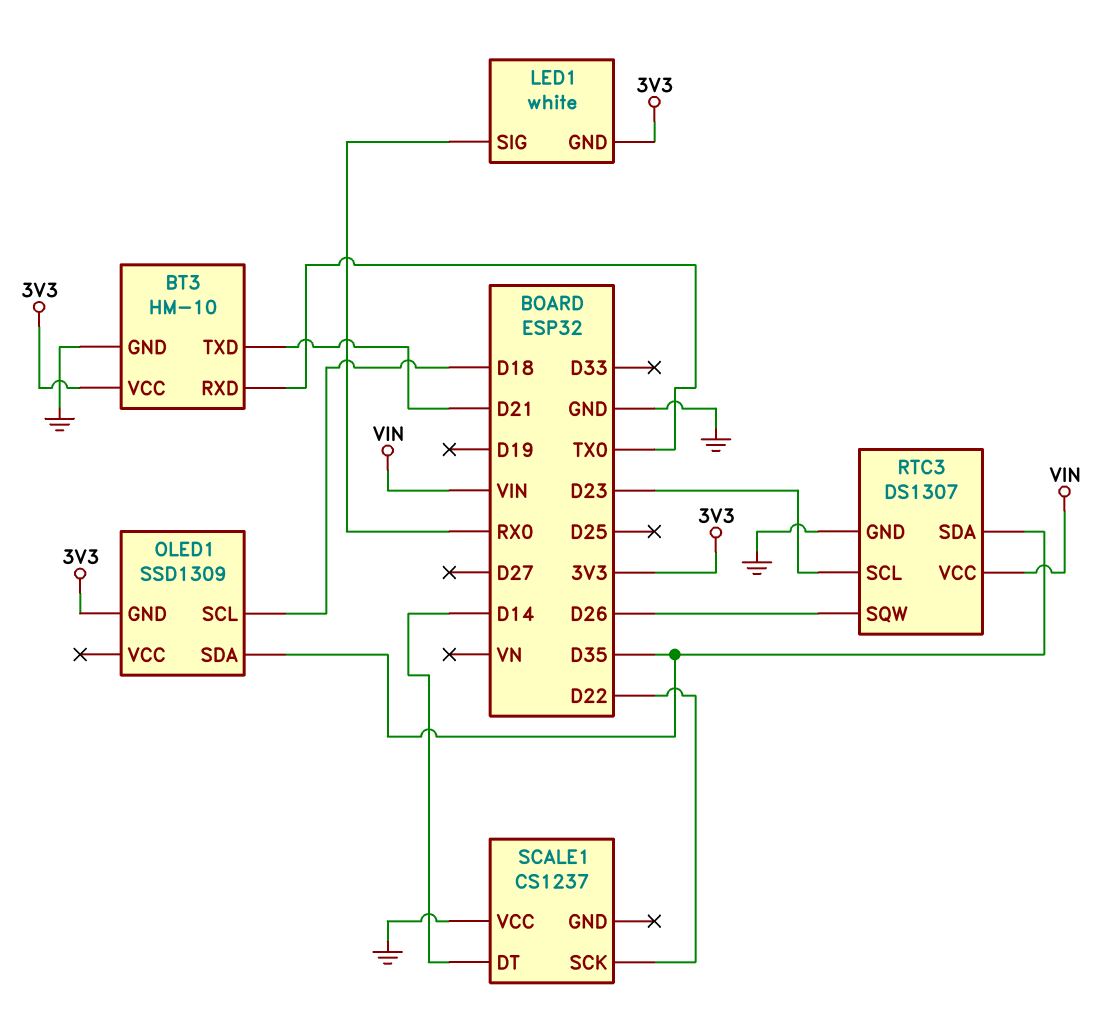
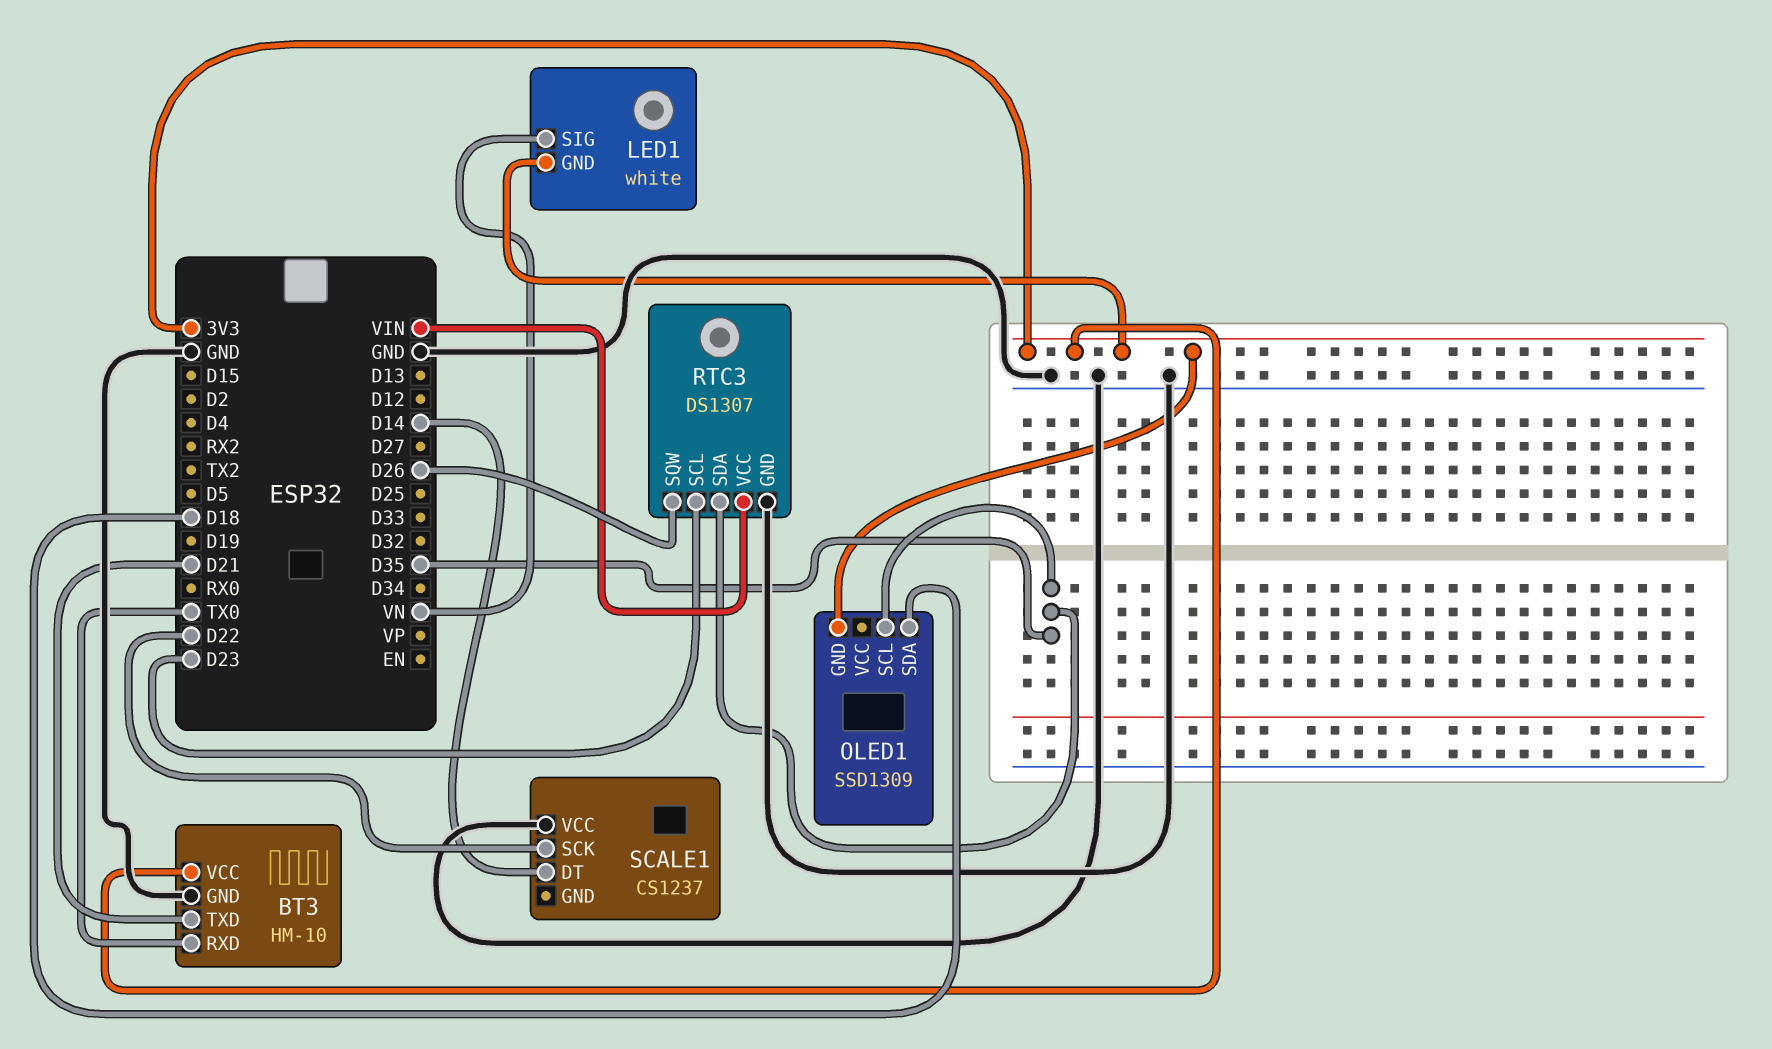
LED1 pin SIG: RX0 -> VN
OLED1 pin SCL: D18 -> D35
OLED1 pin SDA: D35 -> D18

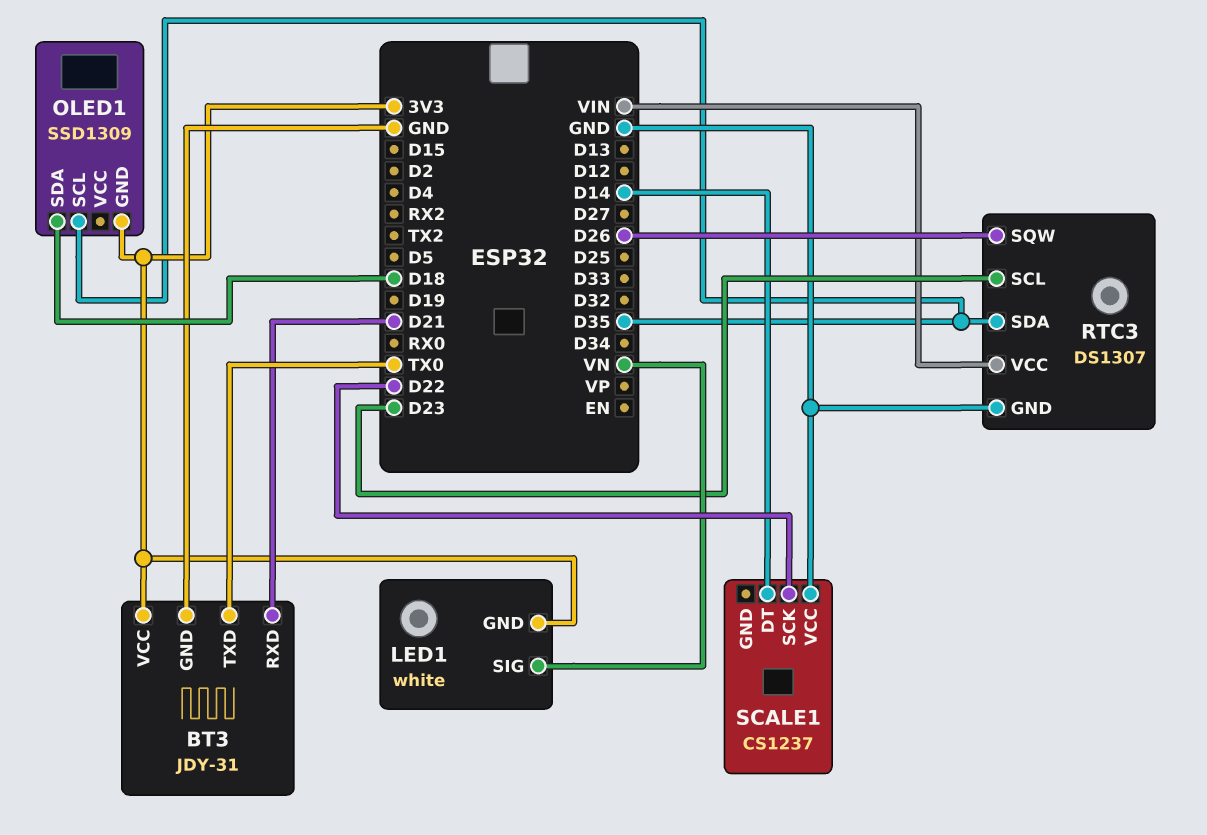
BT3: HM-10 -> JDY-31
BT3 pin RXD: TX0 -> D21
BT3 pin TXD: D21 -> TX0

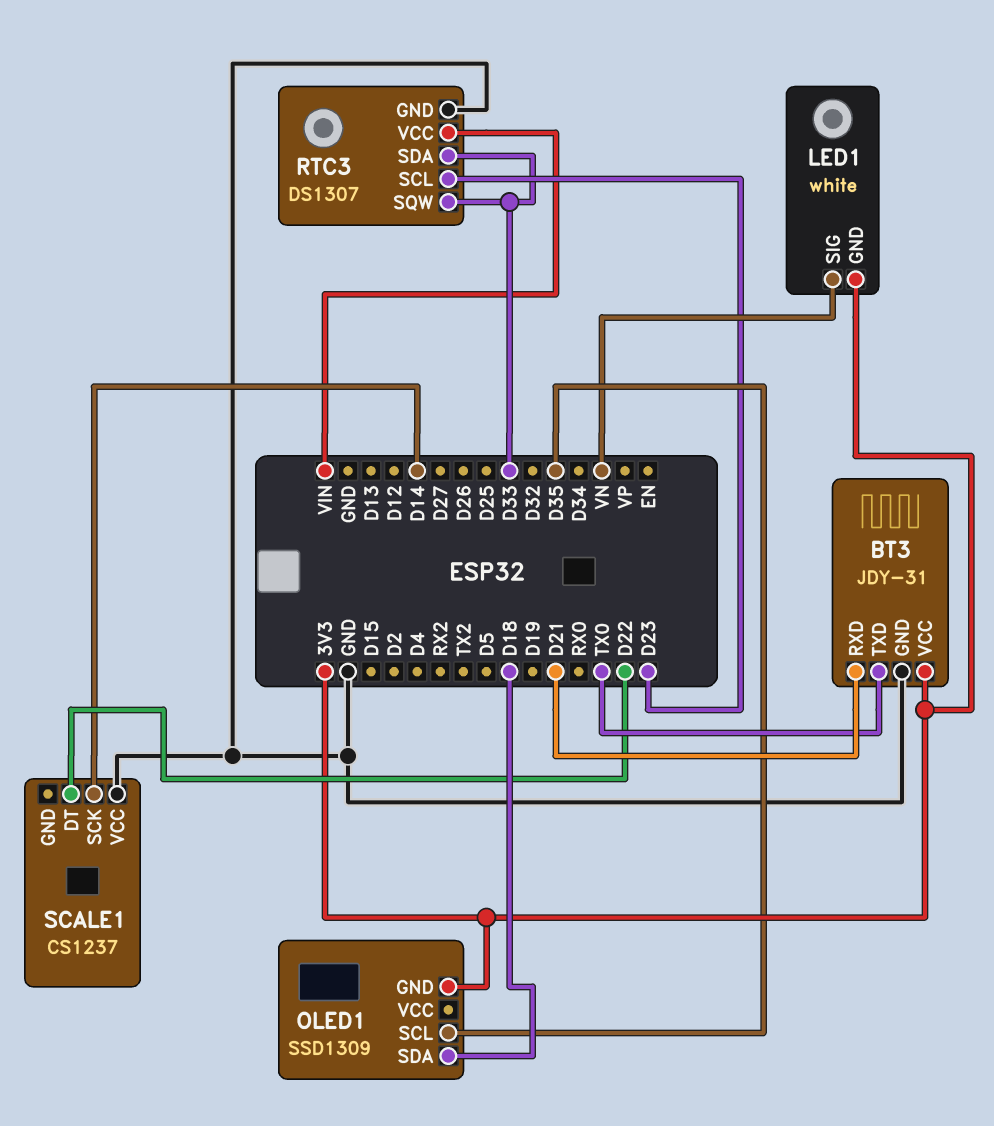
RTC3 pin SDA: D35 -> D33
RTC3 pin SQW: D26 -> D33
SCALE1 pin DT: D14 -> D22
SCALE1 pin SCK: D22 -> D14

